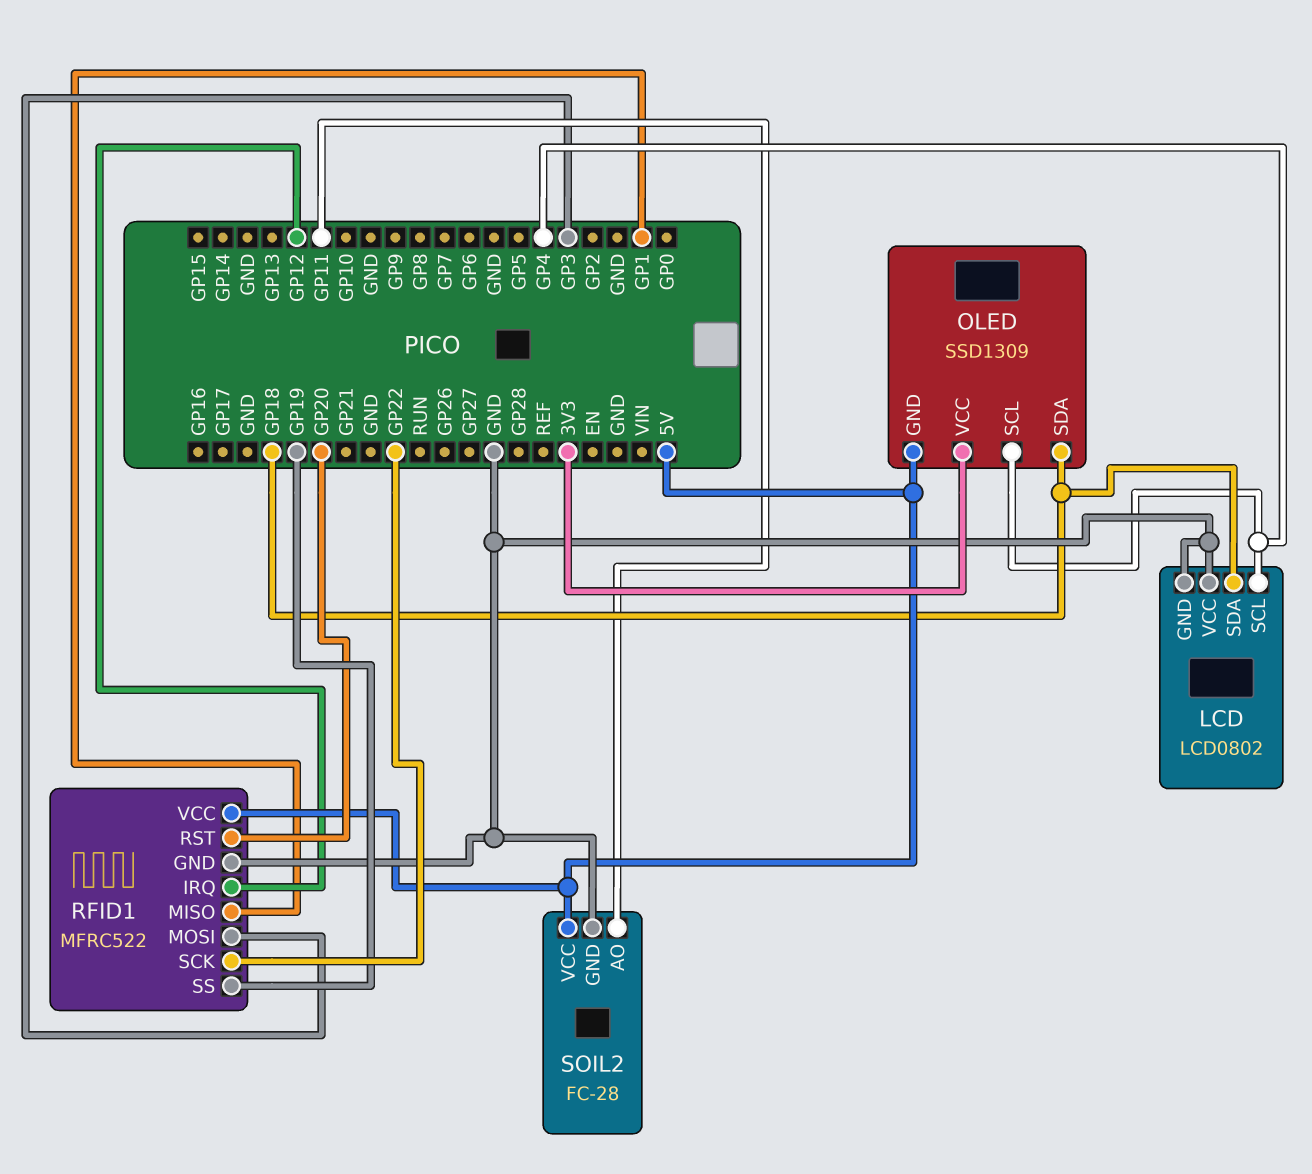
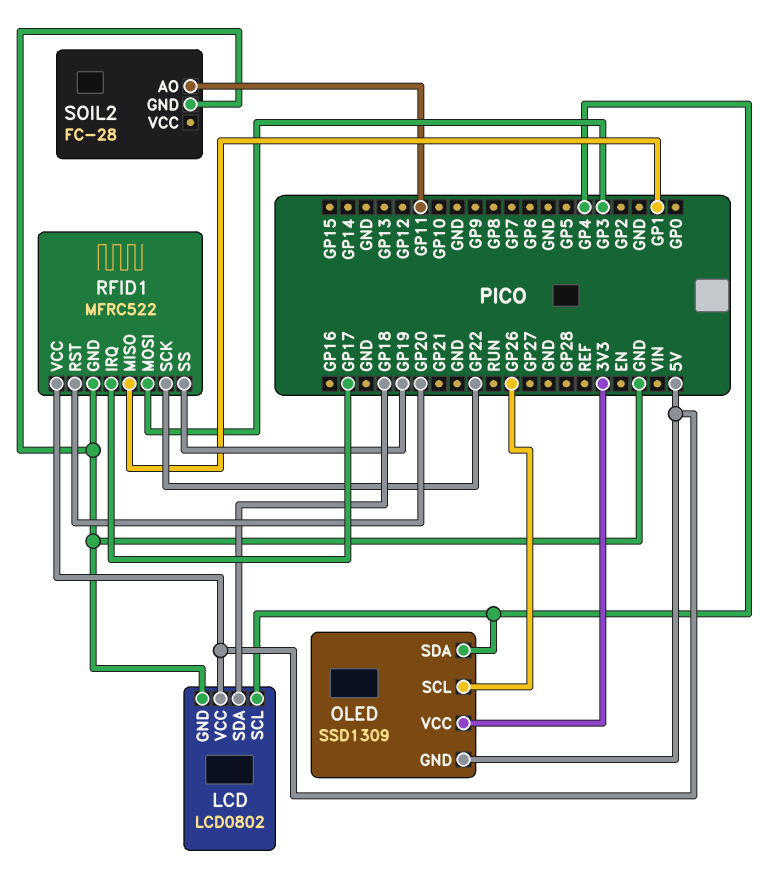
LCD pin VCC: GND -> 5V
OLED pin SCL: GP4 -> GP26
OLED pin SDA: GP18 -> GP4
RFID1 pin IRQ: GP12 -> GP17
SOIL2 pin VCC: 5V -> none

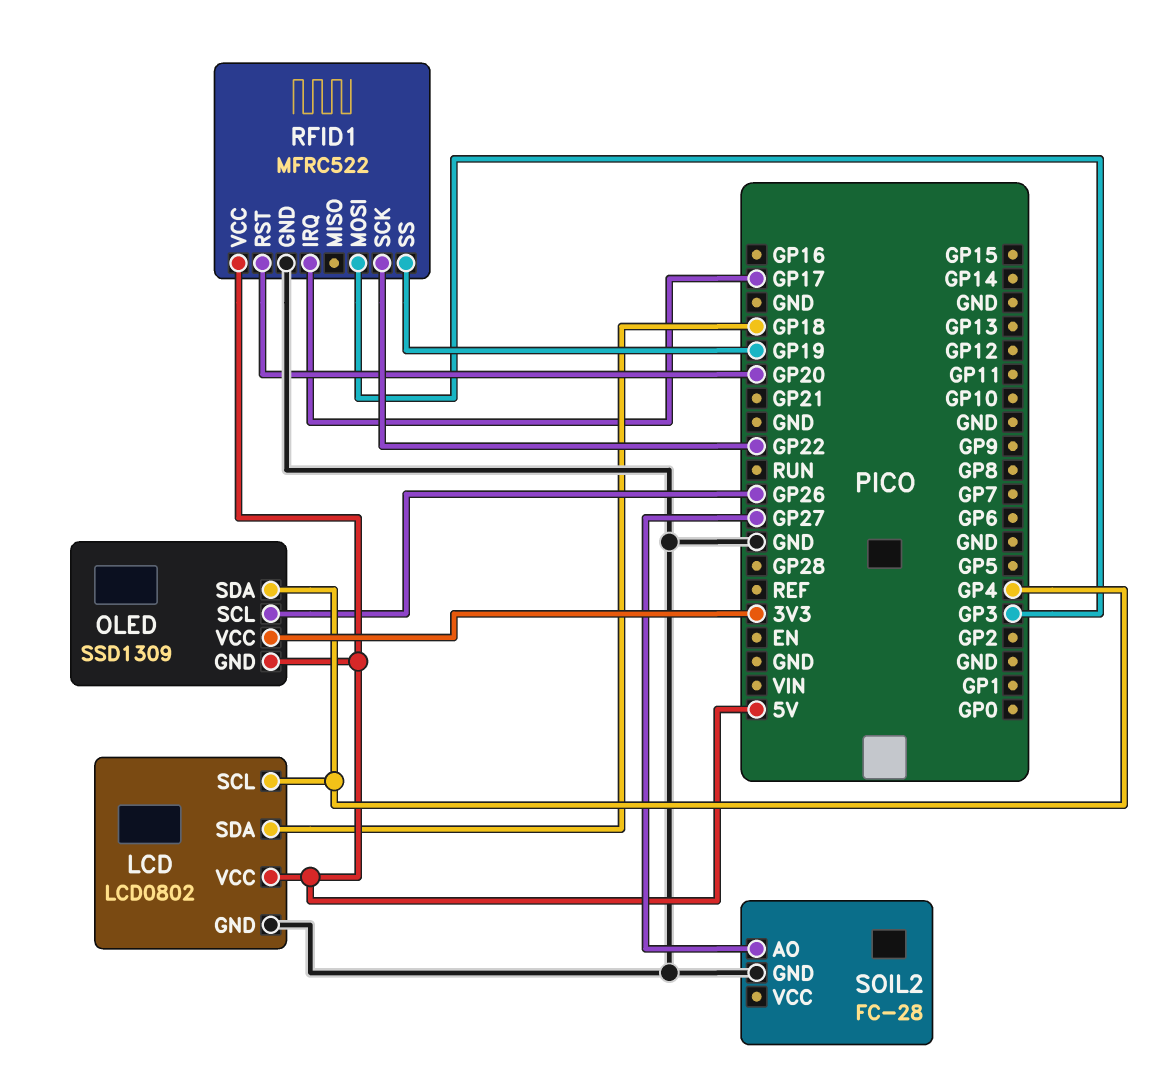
RFID1 pin MISO: GP1 -> none
SOIL2 pin AO: GP11 -> GP27

